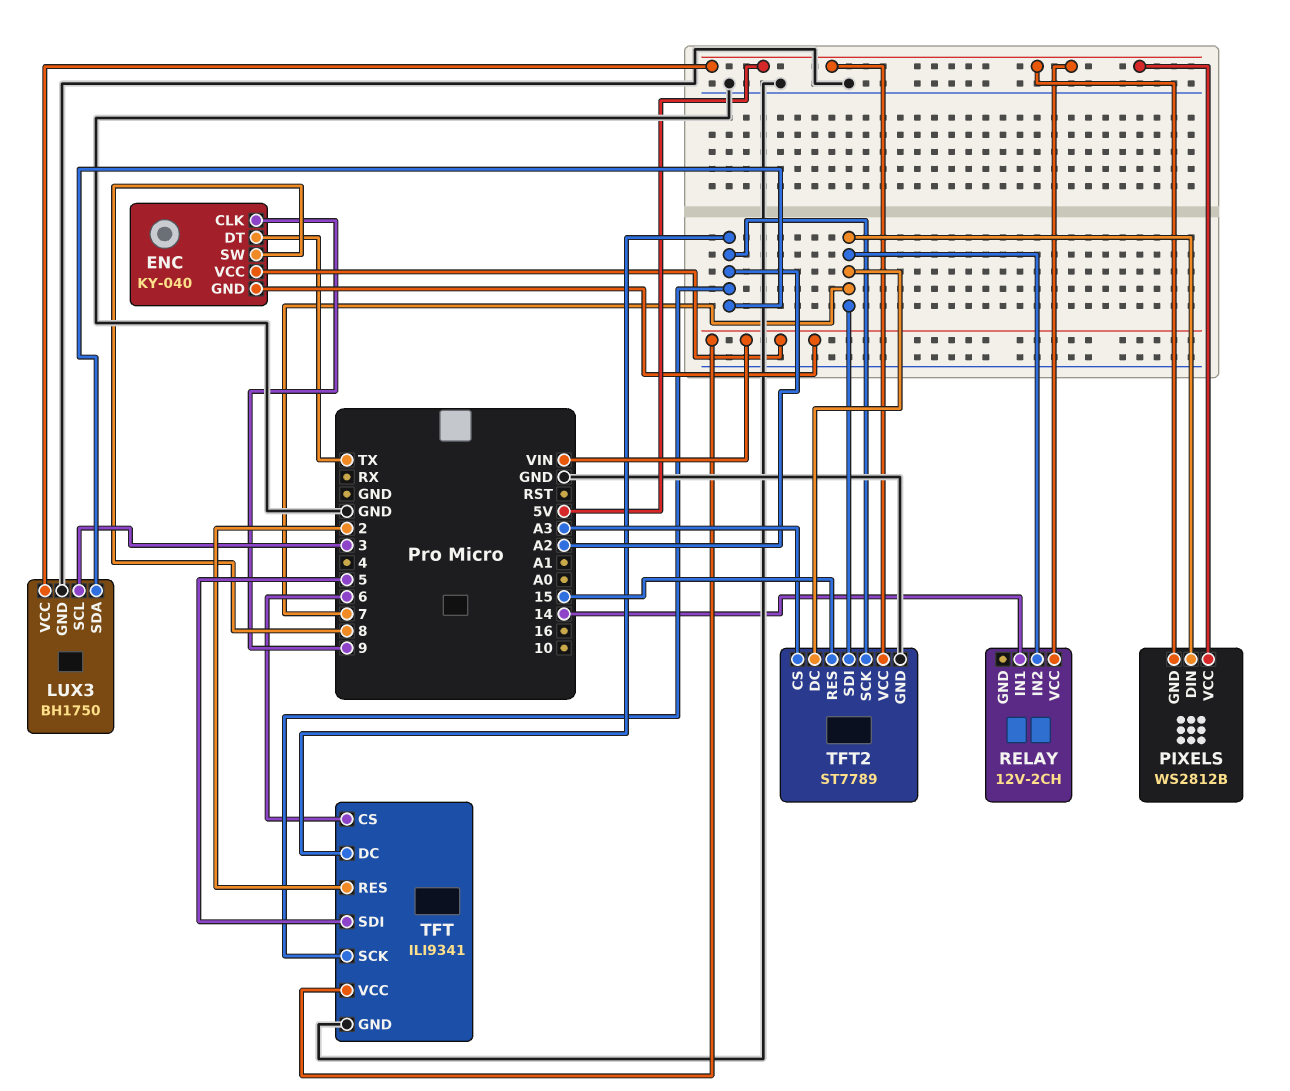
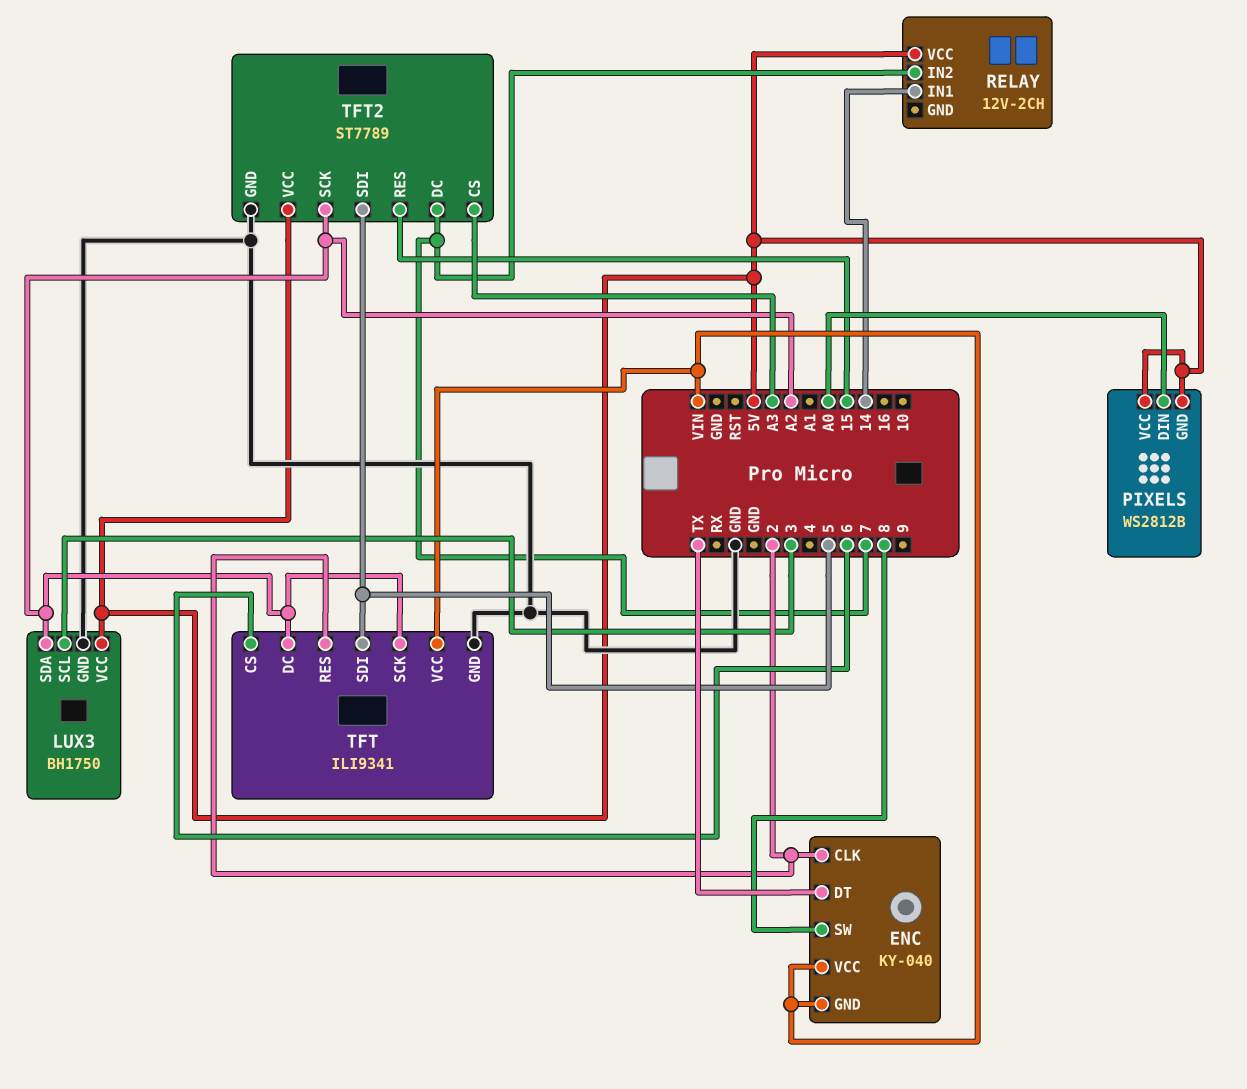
ENC pin CLK: 9 -> 2
PIXELS pin DIN: 7 -> A0
TFT2 pin SDI: 7 -> 5

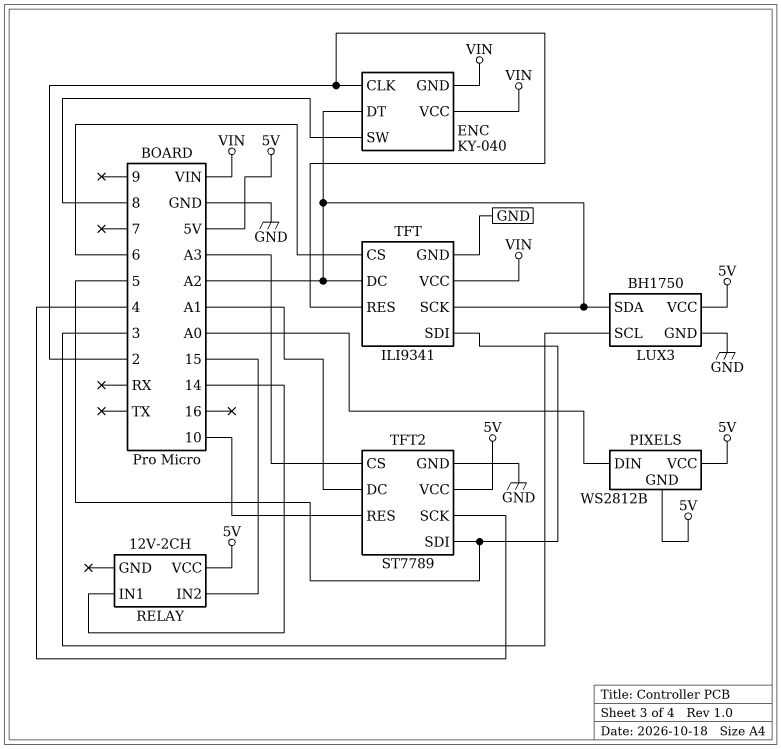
ENC pin DT: TX -> A2
RELAY pin IN2: 7 -> 15
TFT2 pin DC: 7 -> A1
TFT2 pin RES: 15 -> 10
TFT2 pin SCK: A2 -> 4

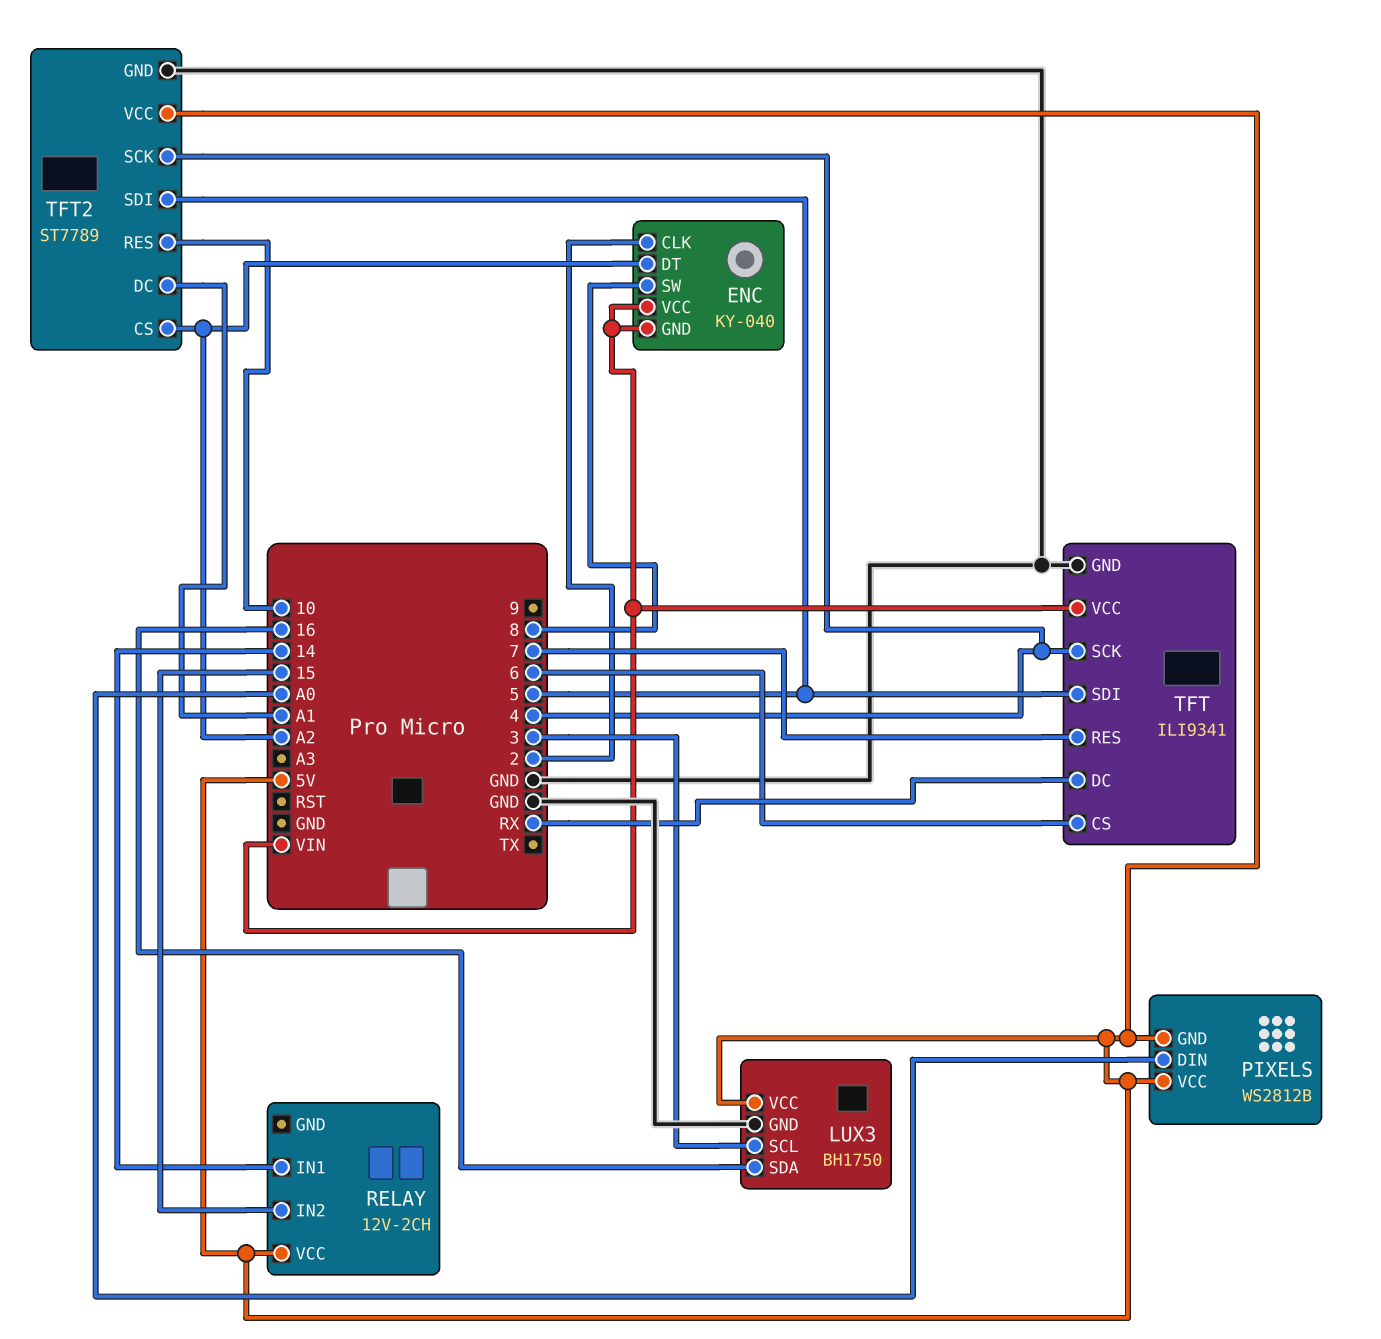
LUX3 pin SDA: A2 -> 16
TFT pin DC: A2 -> RX
TFT pin RES: 2 -> 7
TFT pin SCK: A2 -> 4
TFT2 pin CS: A3 -> A2

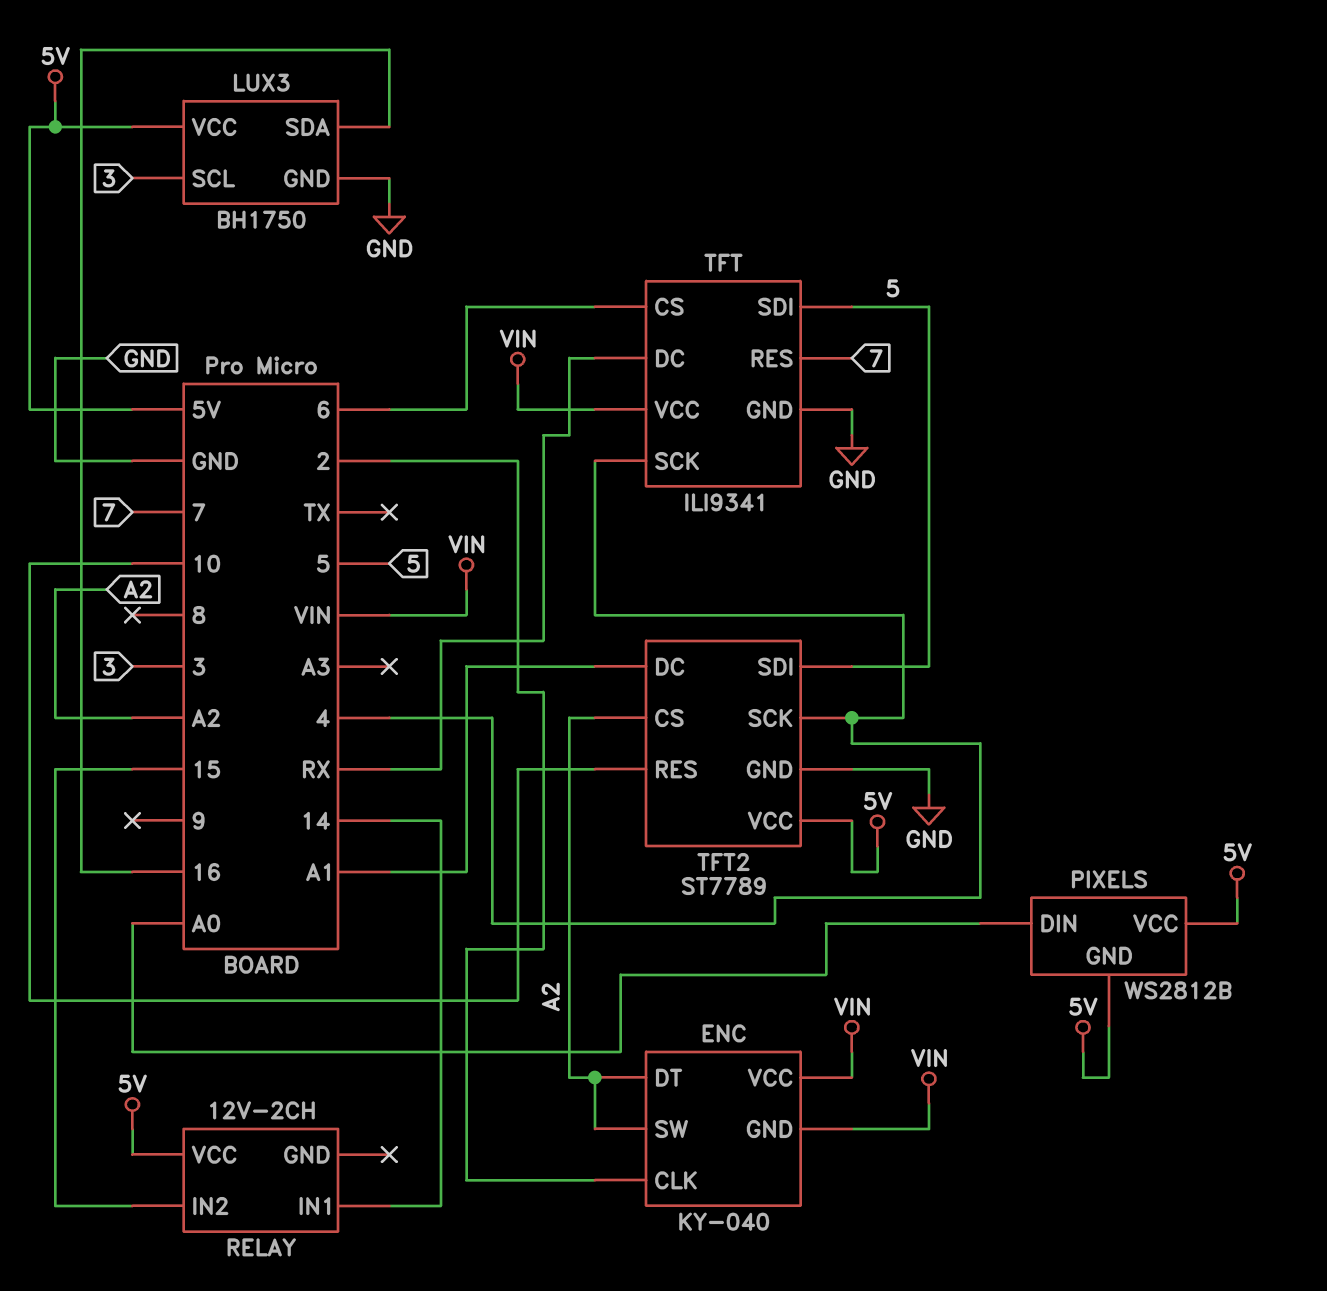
ENC pin SW: 8 -> A2

